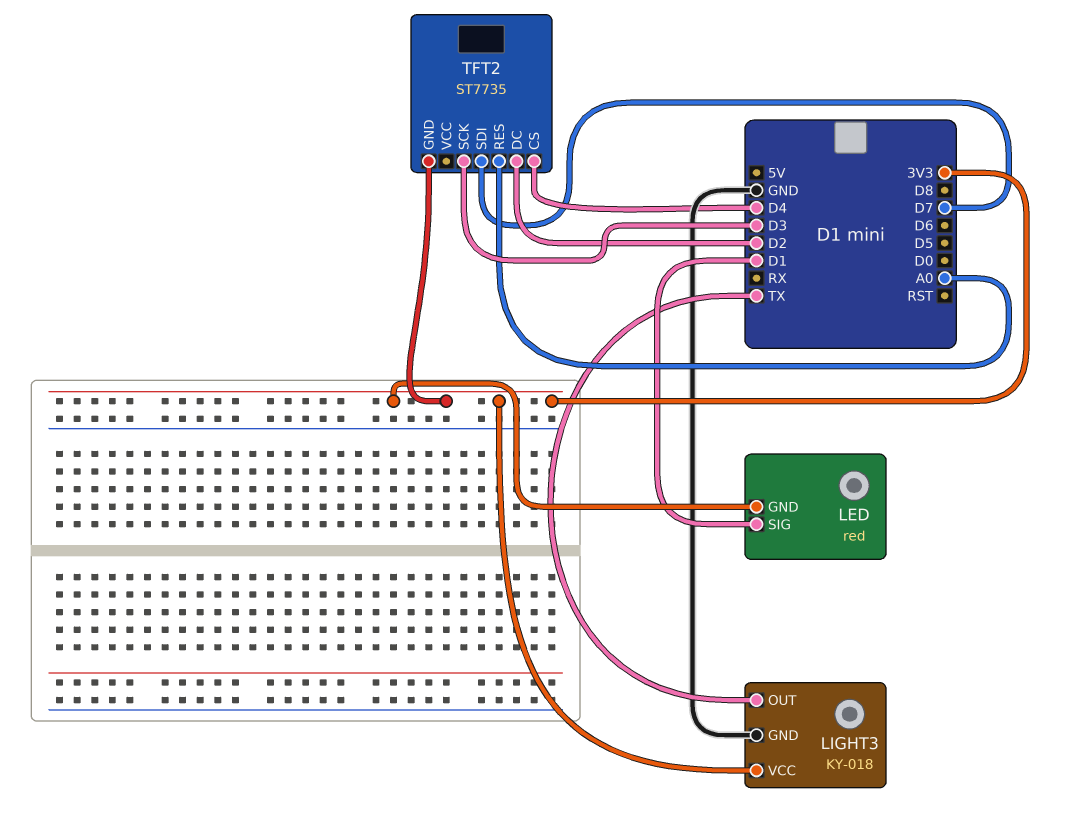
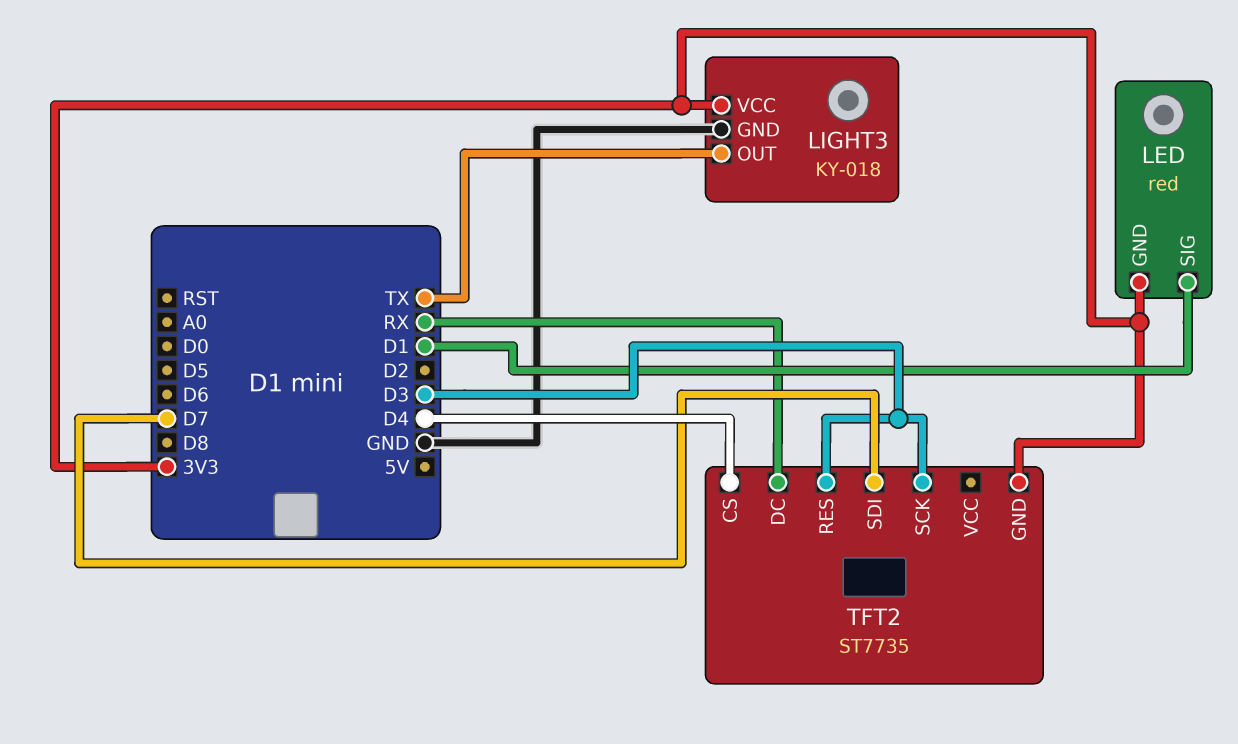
TFT2 pin DC: D2 -> RX
TFT2 pin RES: A0 -> D3

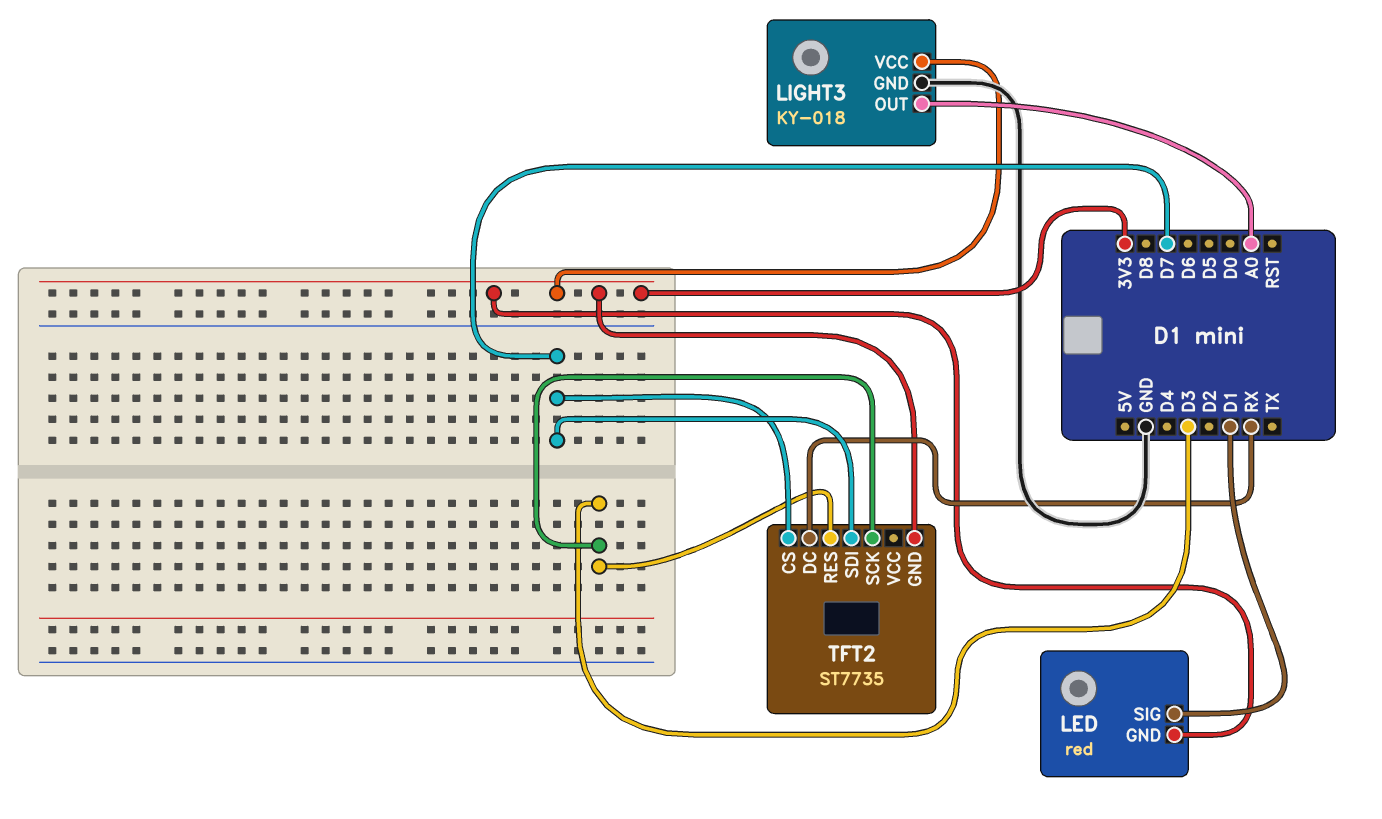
LIGHT3 pin OUT: TX -> A0
TFT2 pin CS: D4 -> D7

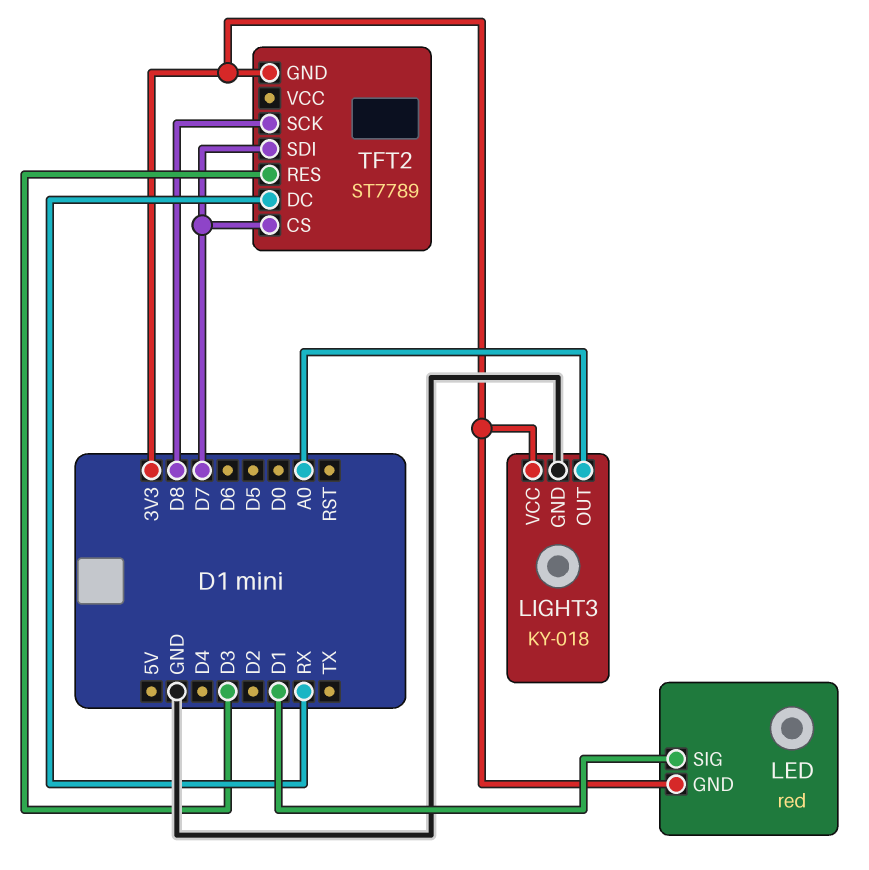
TFT2: ST7735 -> ST7789
TFT2 pin SCK: D3 -> D8

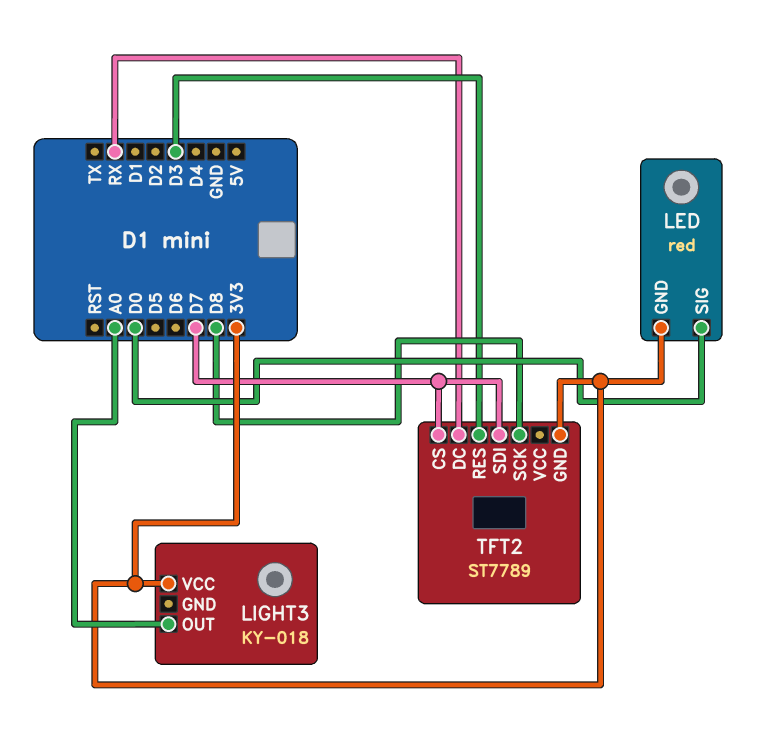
LED pin SIG: D1 -> D0
LIGHT3 pin GND: GND -> none

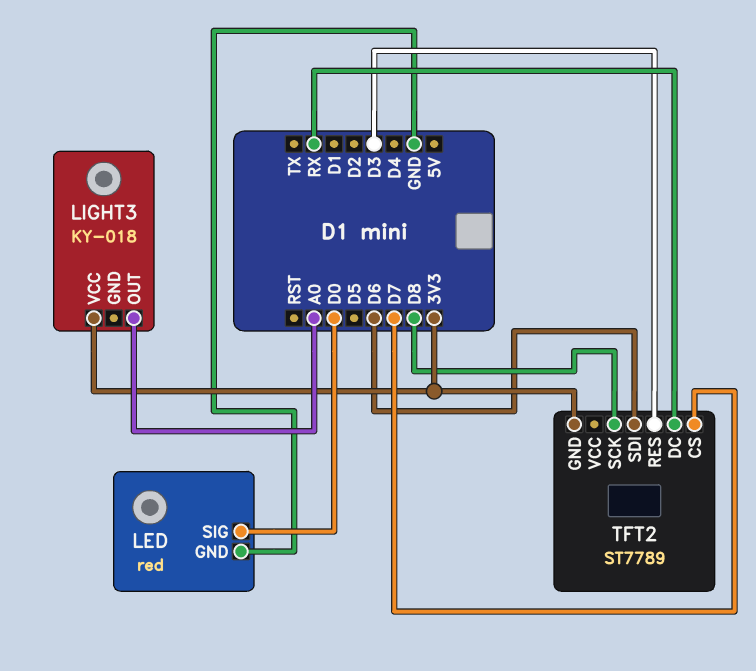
LED pin GND: 3V3 -> GND
TFT2 pin SDI: D7 -> D6

